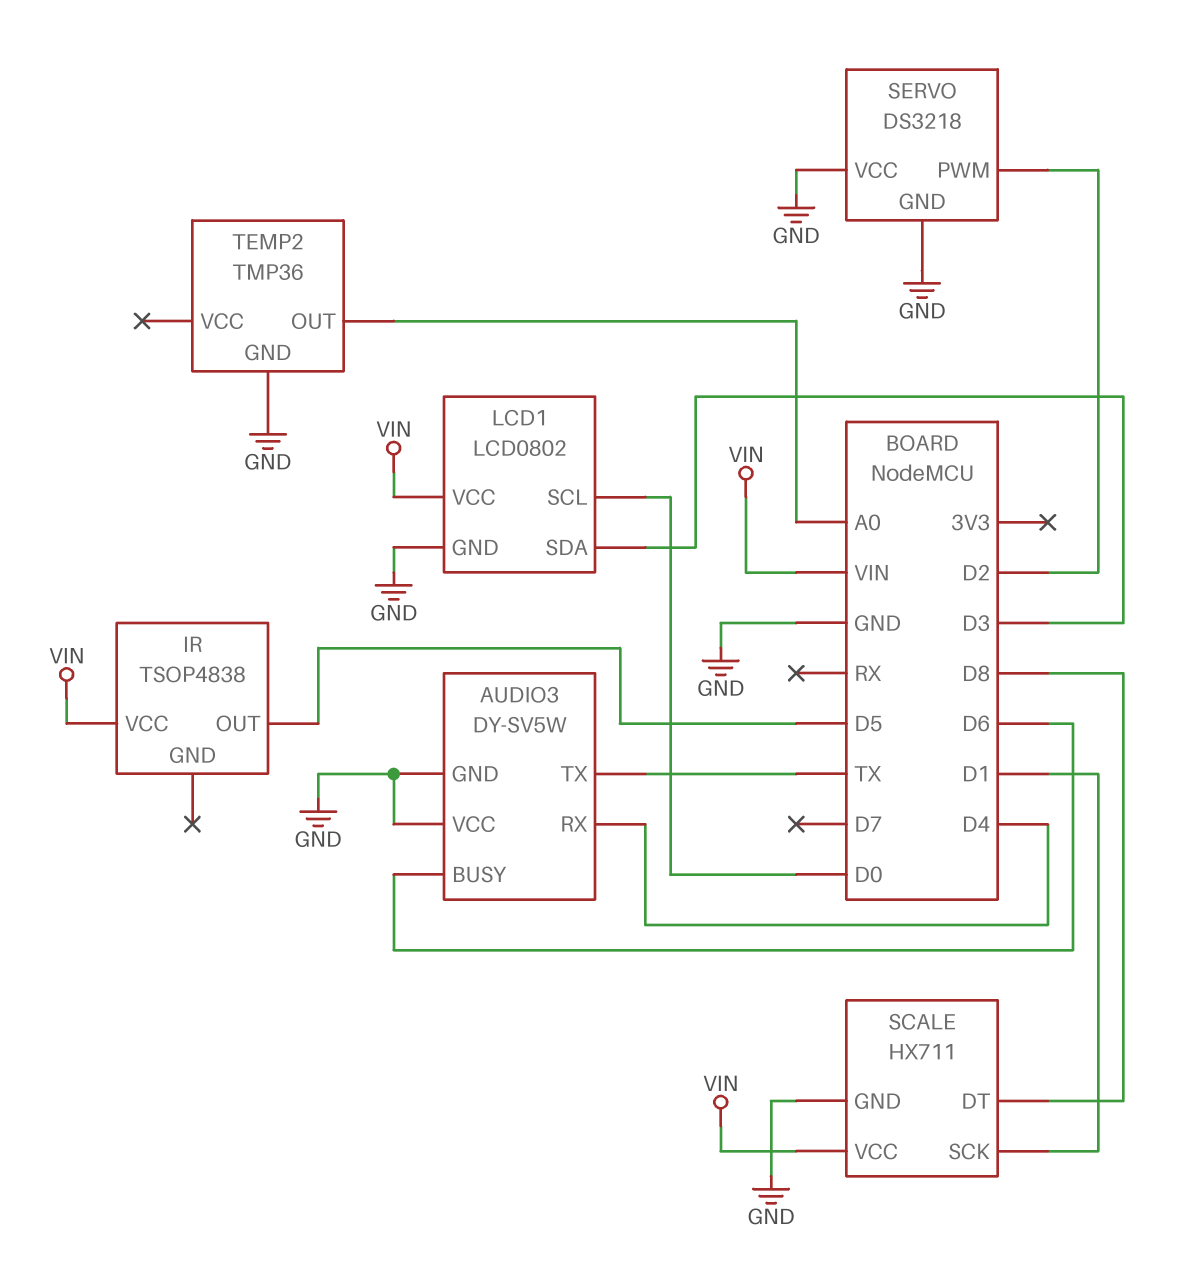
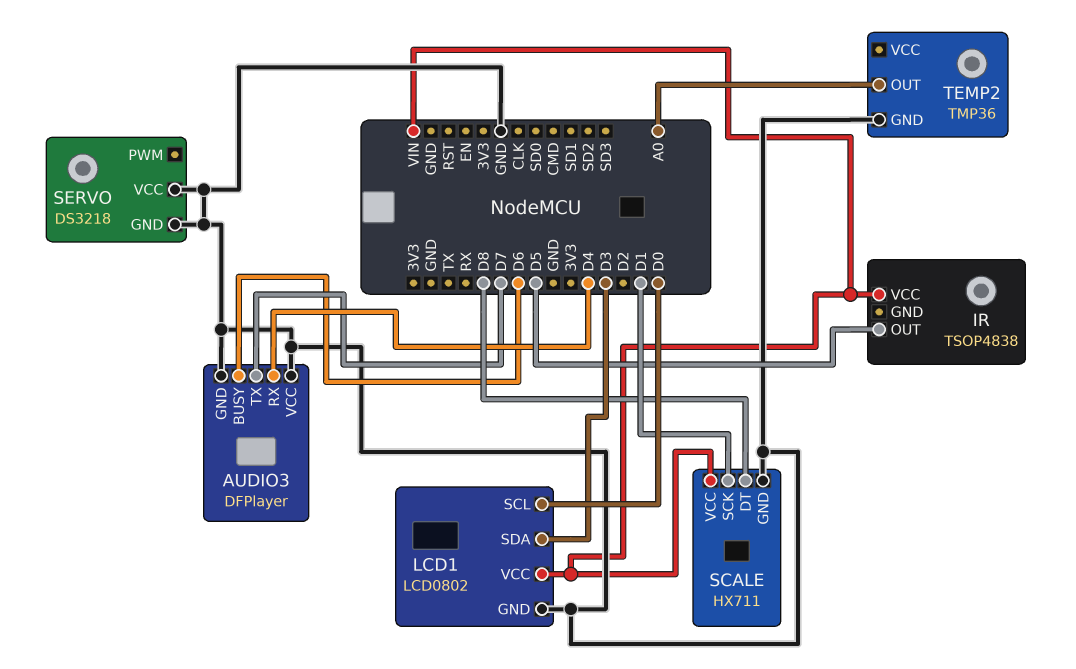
AUDIO3: DY-SV5W -> DFPlayer
AUDIO3 pin TX: TX -> D7
SERVO pin PWM: D2 -> none

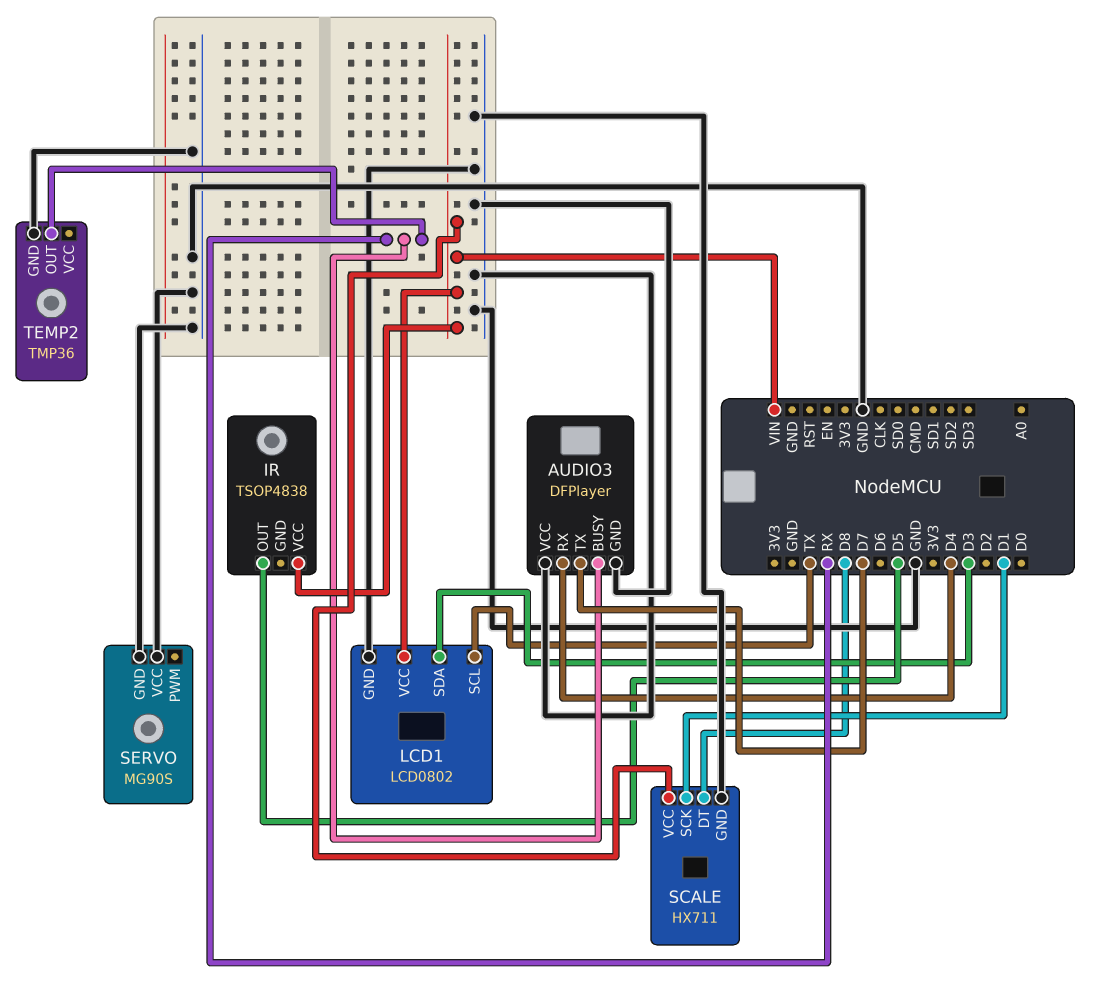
AUDIO3 pin BUSY: D6 -> RX
LCD1 pin SCL: D0 -> TX
SERVO: DS3218 -> MG90S
TEMP2 pin OUT: A0 -> RX

